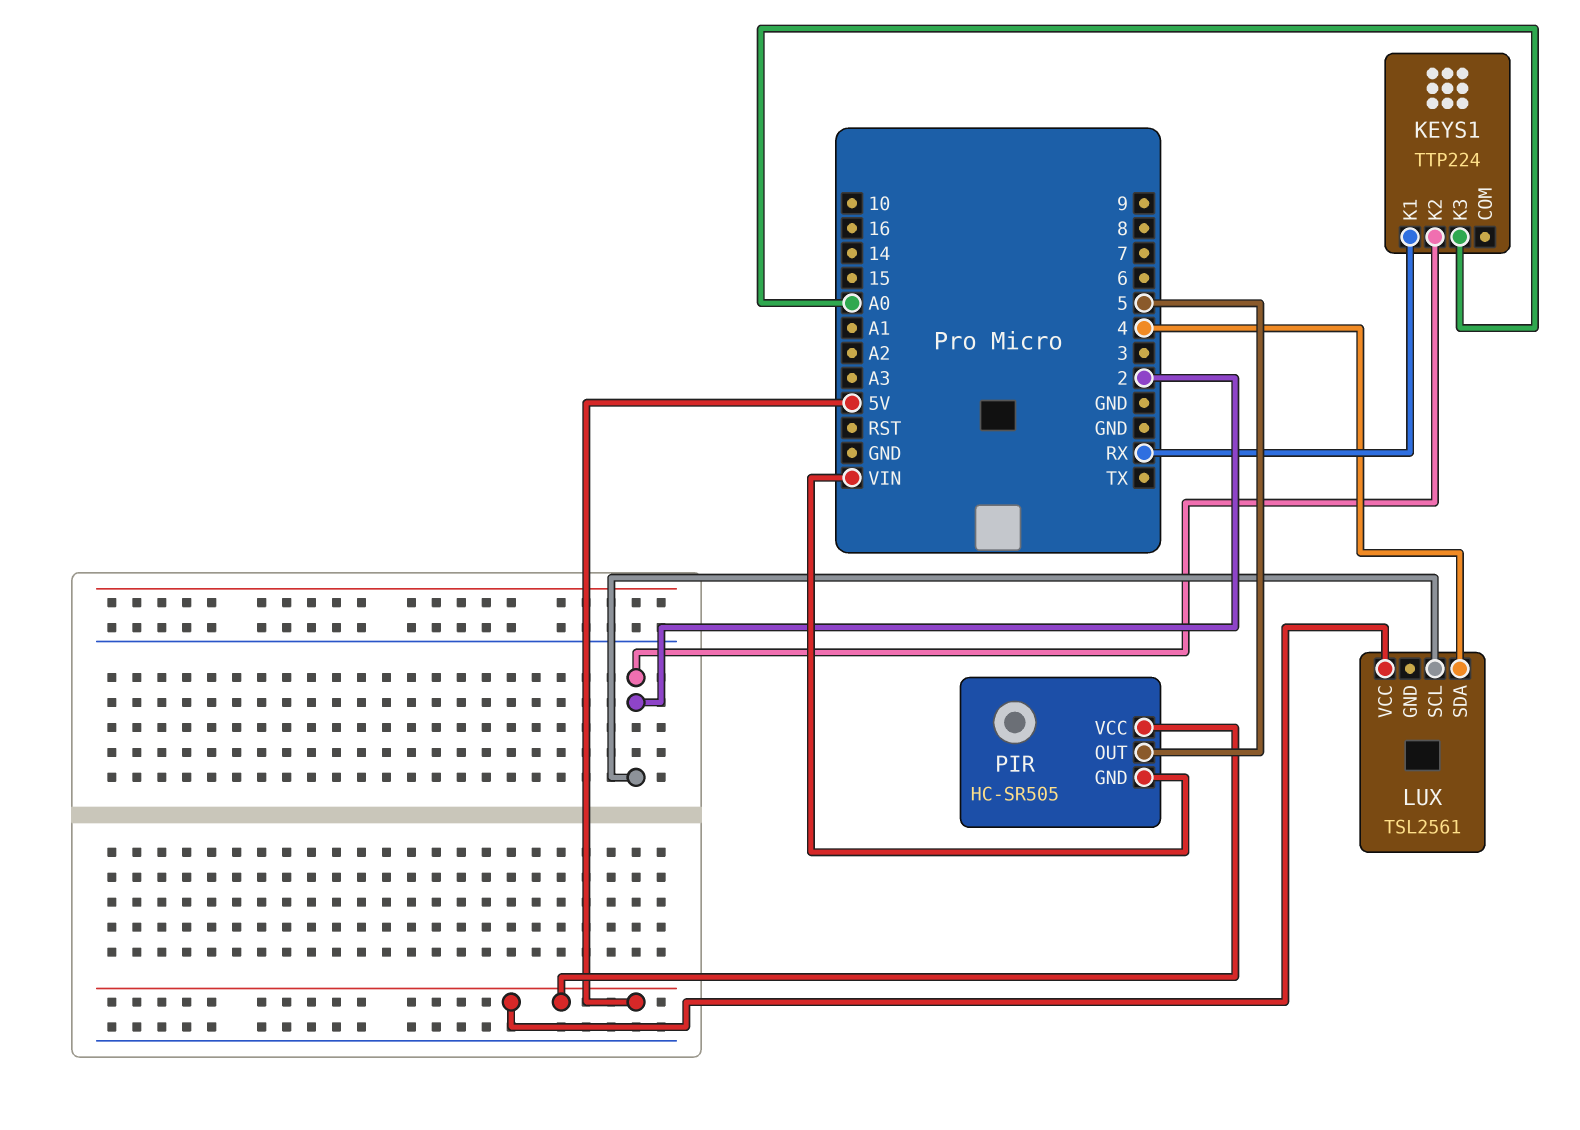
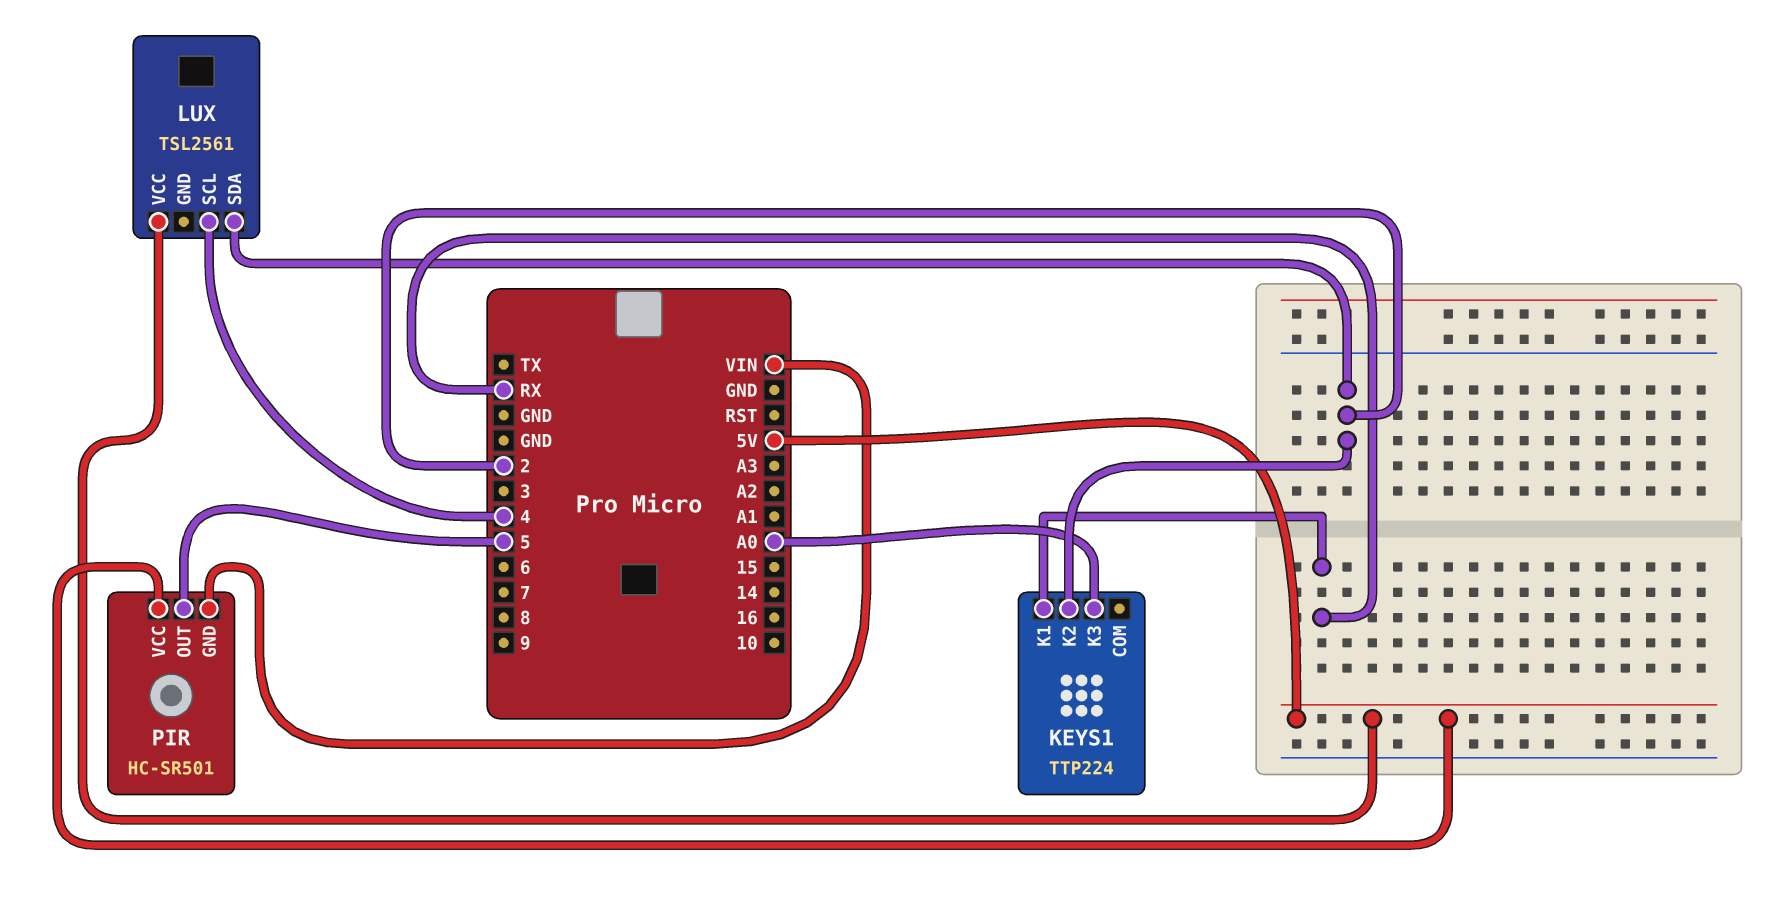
LUX pin SCL: 2 -> 4
LUX pin SDA: 4 -> 2
PIR: HC-SR505 -> HC-SR501

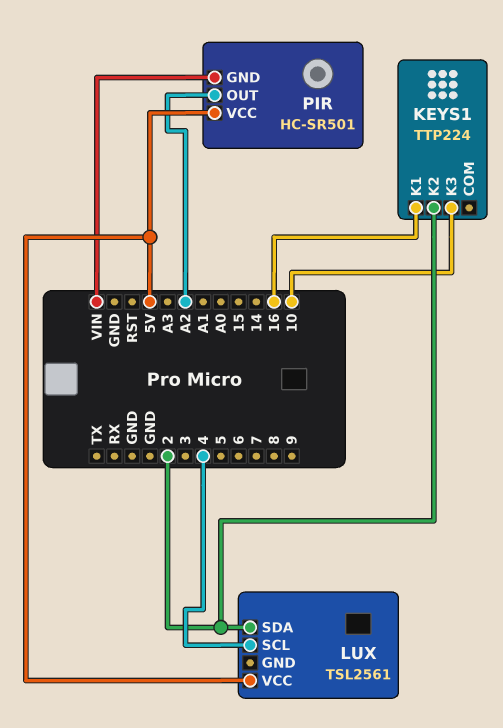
KEYS1 pin K1: RX -> 16
KEYS1 pin K3: A0 -> 10
PIR pin OUT: 5 -> A2

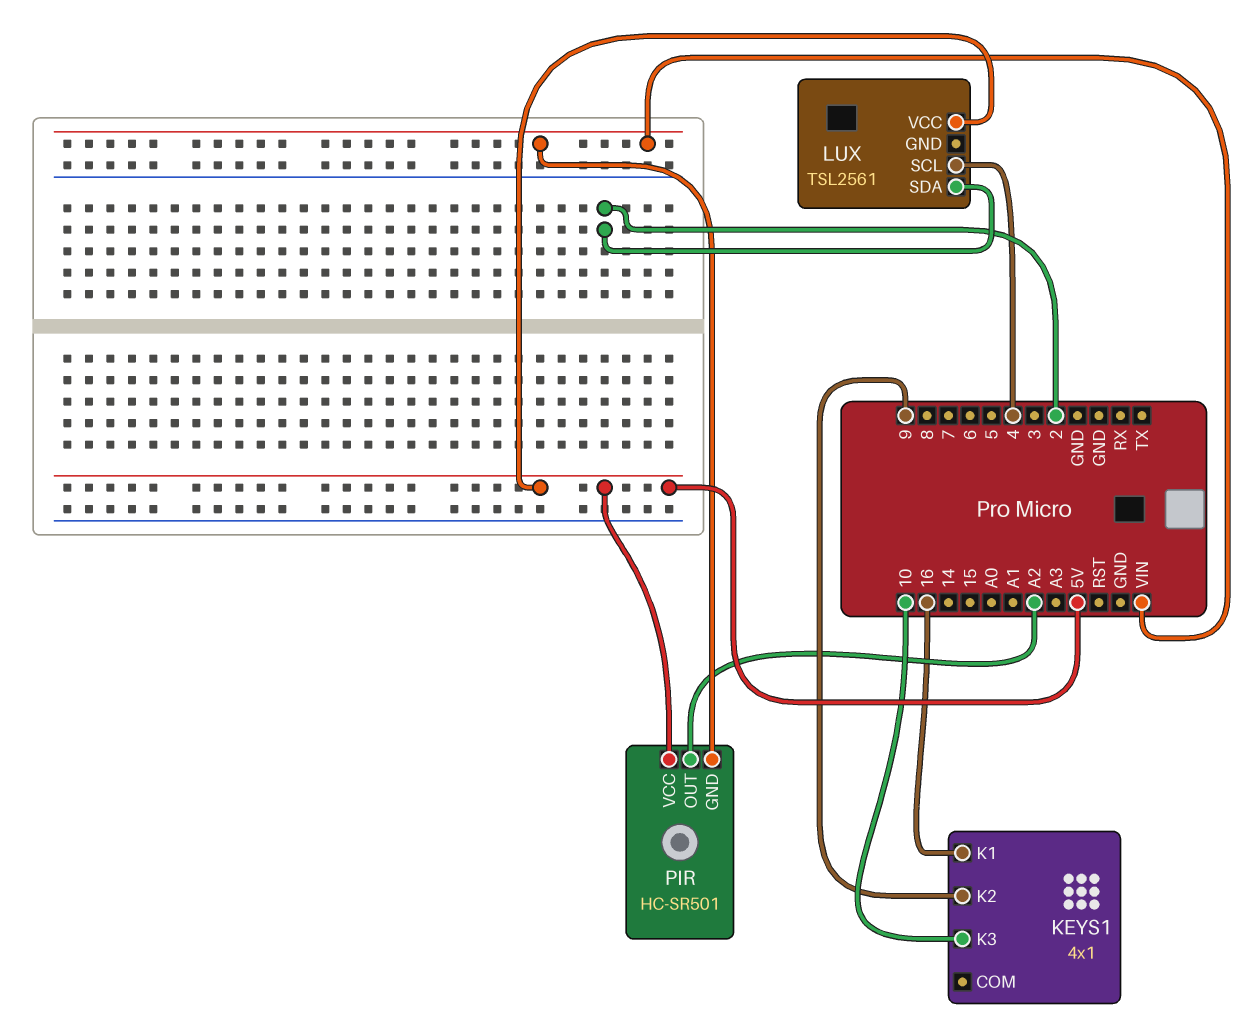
KEYS1: TTP224 -> 4x1
KEYS1 pin K2: 2 -> 9

